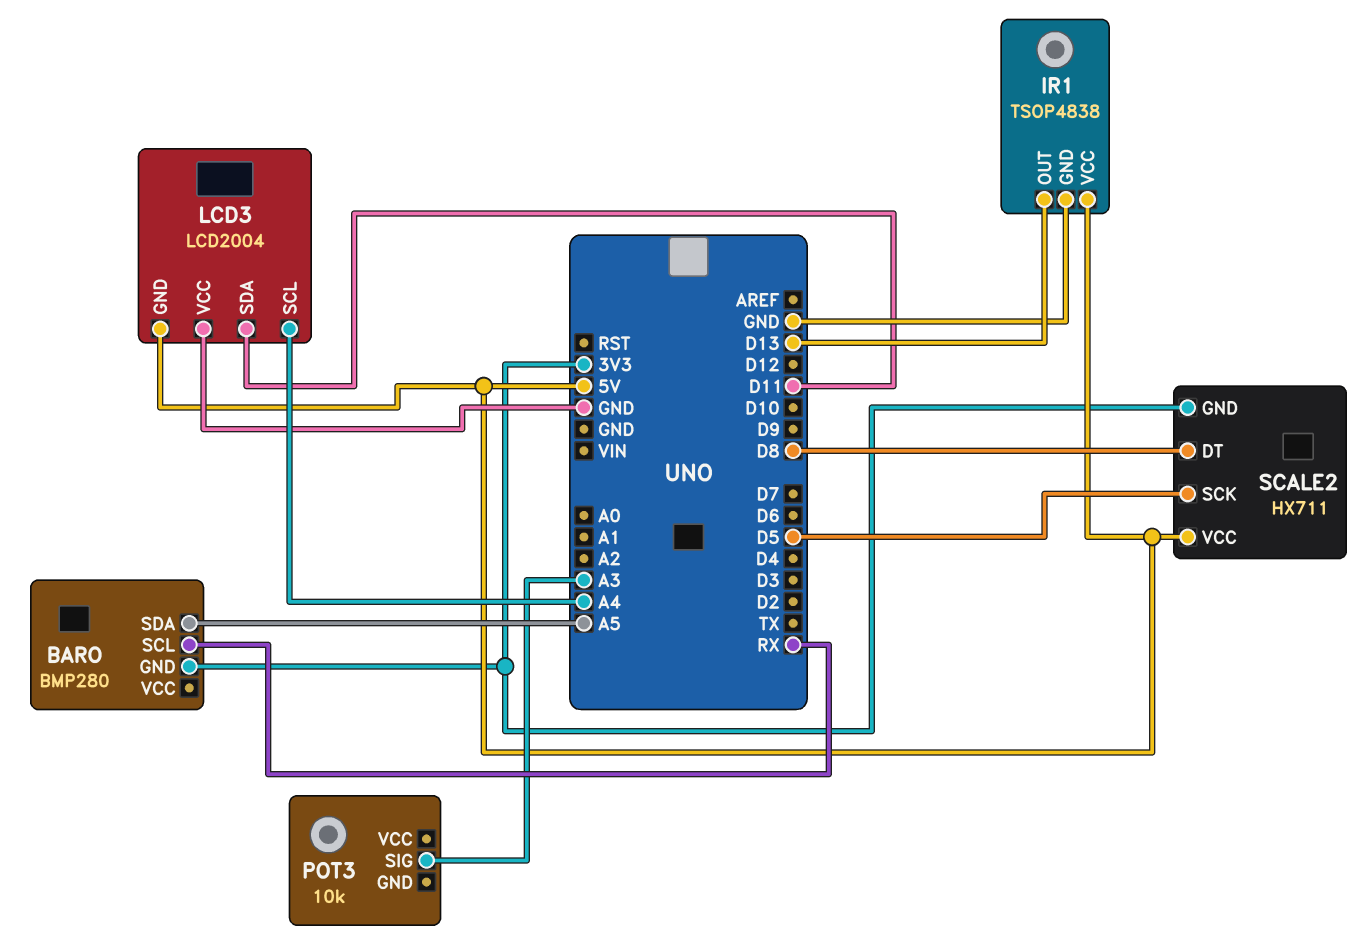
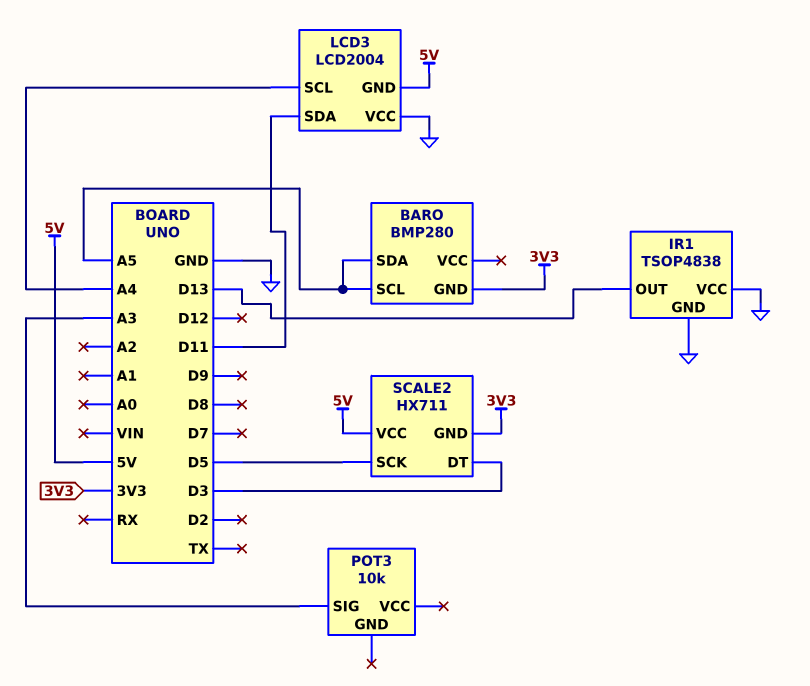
BARO pin SCL: RX -> A5
IR1 pin VCC: 5V -> GND
SCALE2 pin DT: D8 -> D3

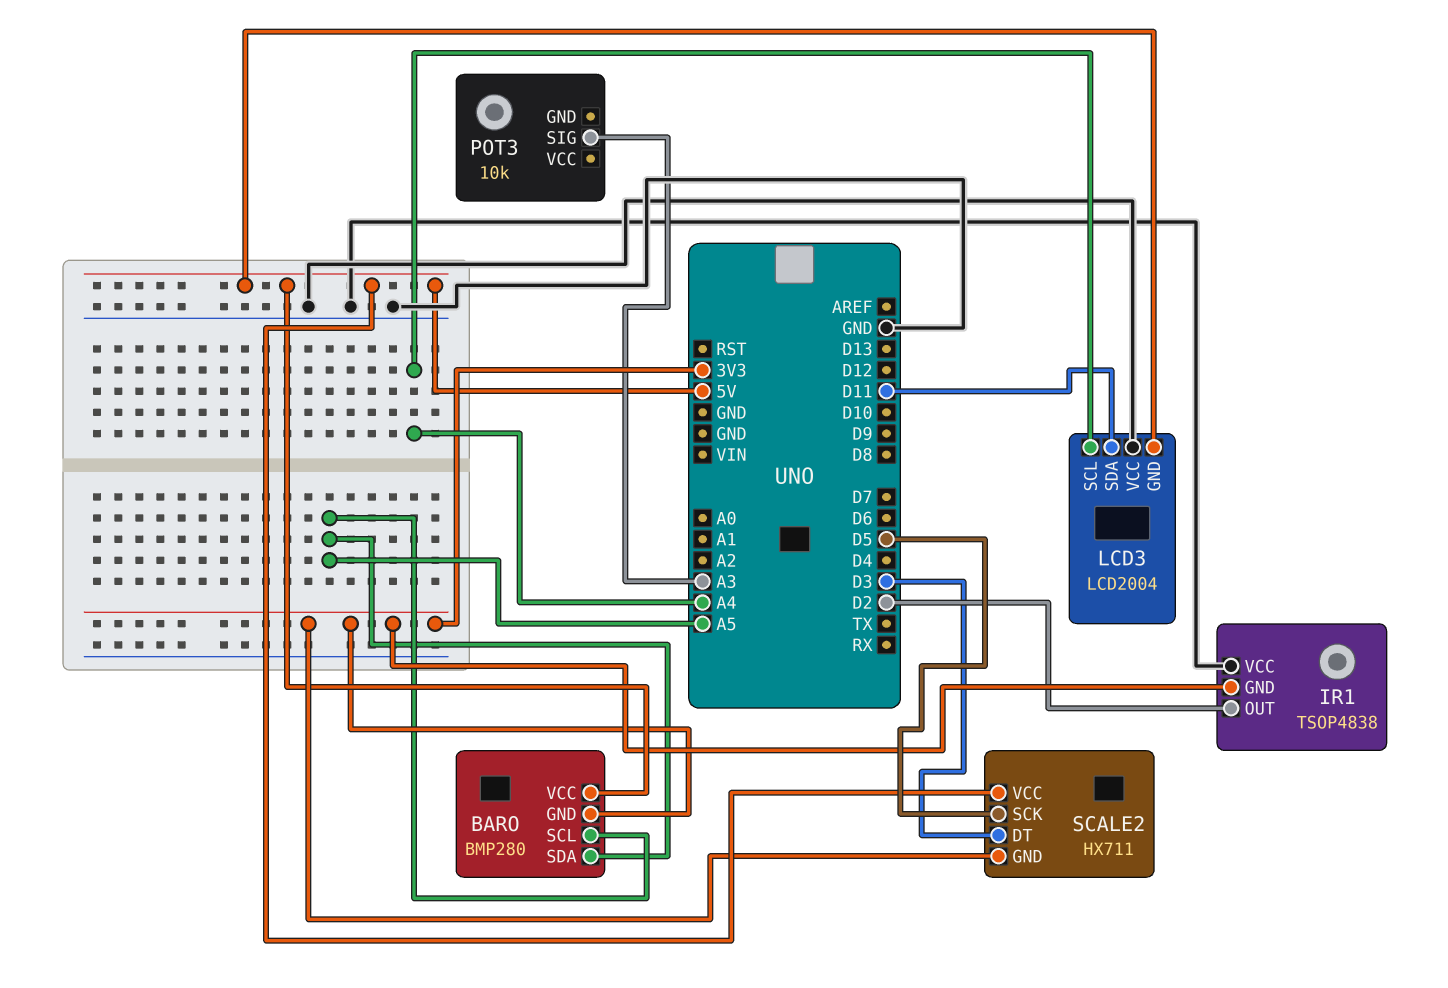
BARO pin VCC: none -> 5V
IR1 pin GND: GND -> 3V3
IR1 pin OUT: D13 -> D2

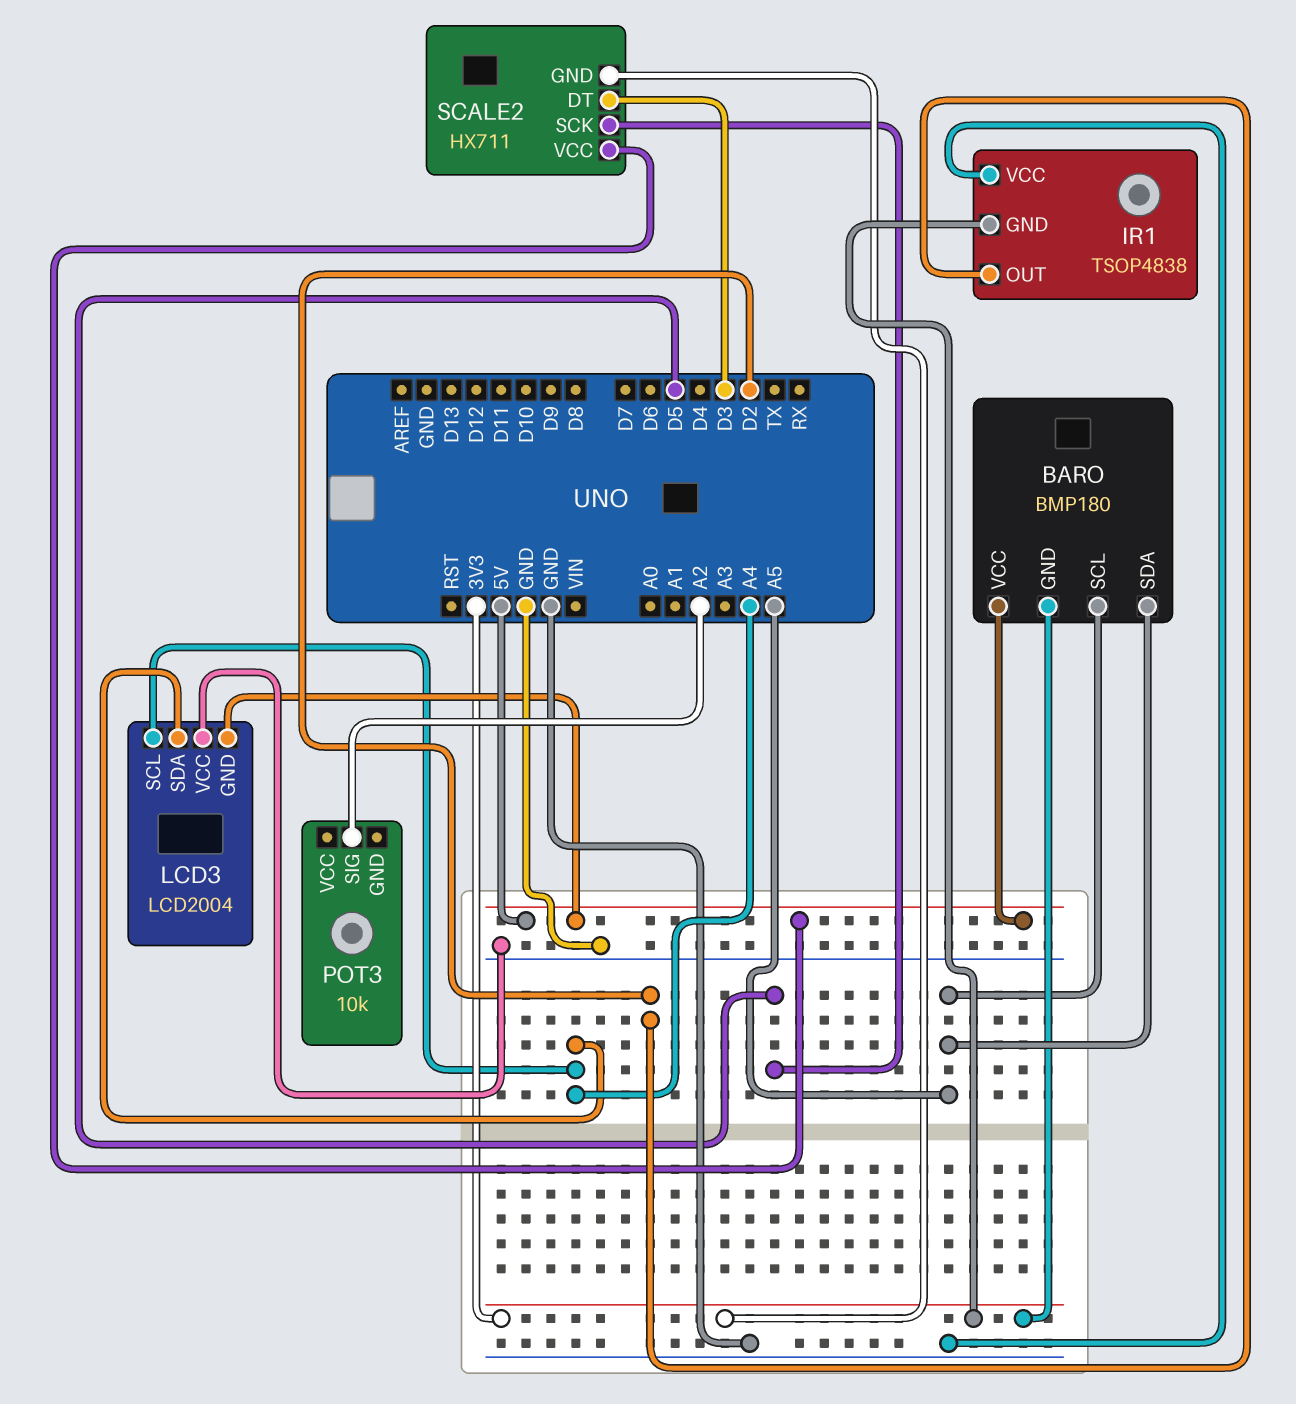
BARO: BMP280 -> BMP180
LCD3 pin SDA: D11 -> A4
POT3 pin SIG: A3 -> A2

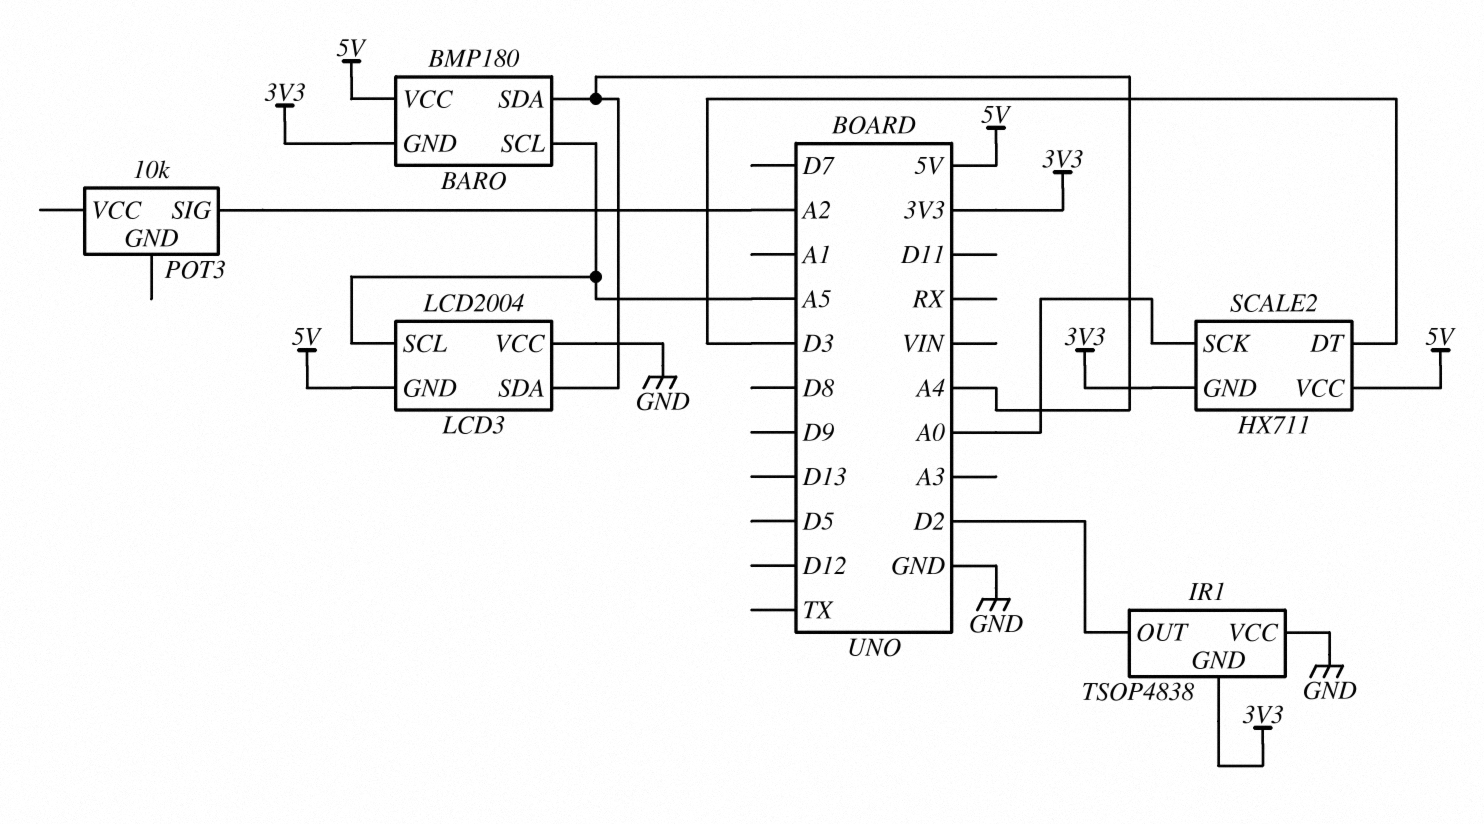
BARO pin SDA: A5 -> A4
LCD3 pin SCL: A4 -> A5
SCALE2 pin SCK: D5 -> A0

